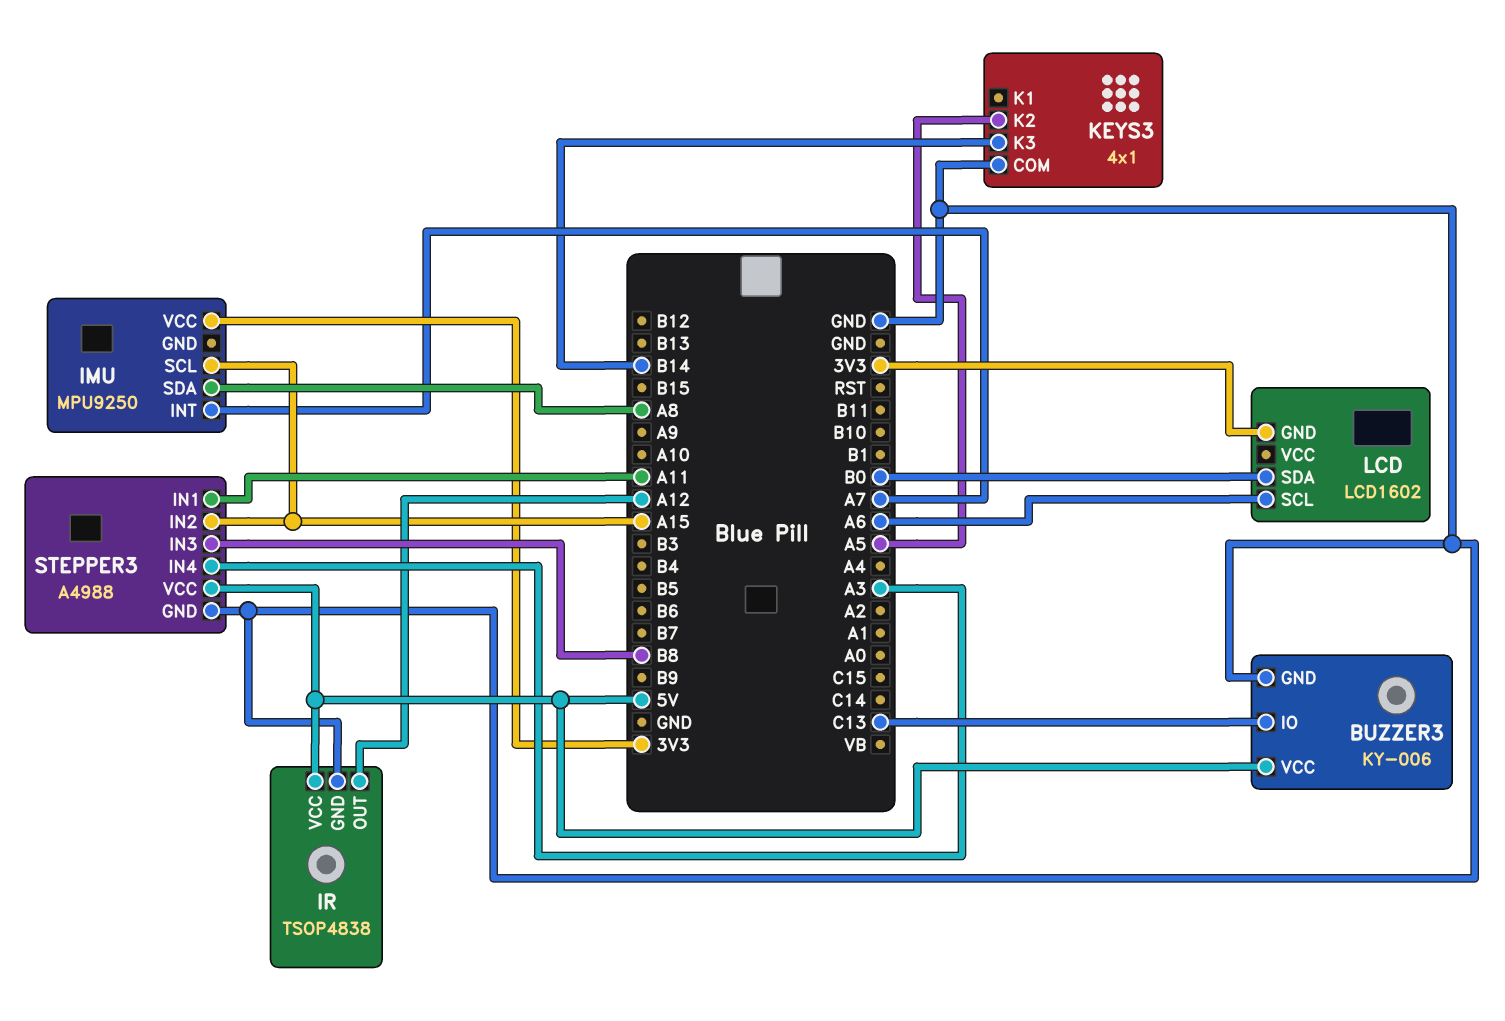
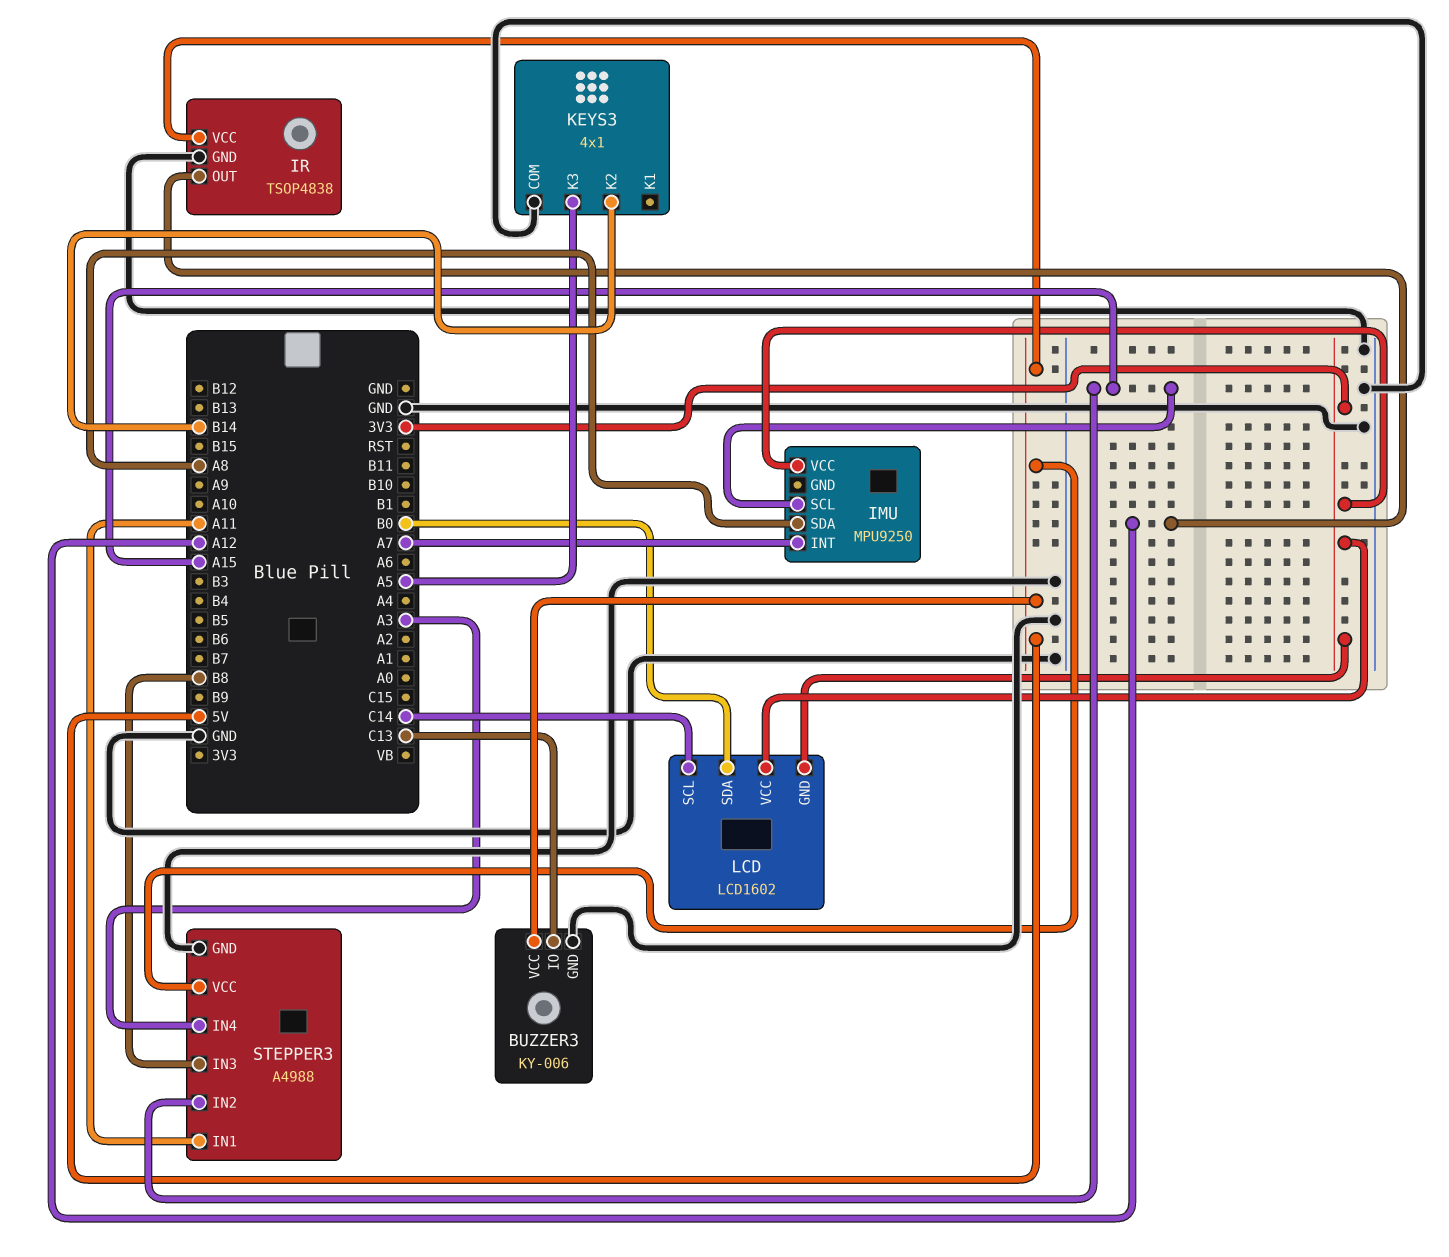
KEYS3 pin K2: A5 -> B14
KEYS3 pin K3: B14 -> A5
LCD pin SCL: A6 -> C14
LCD pin VCC: none -> 3V3

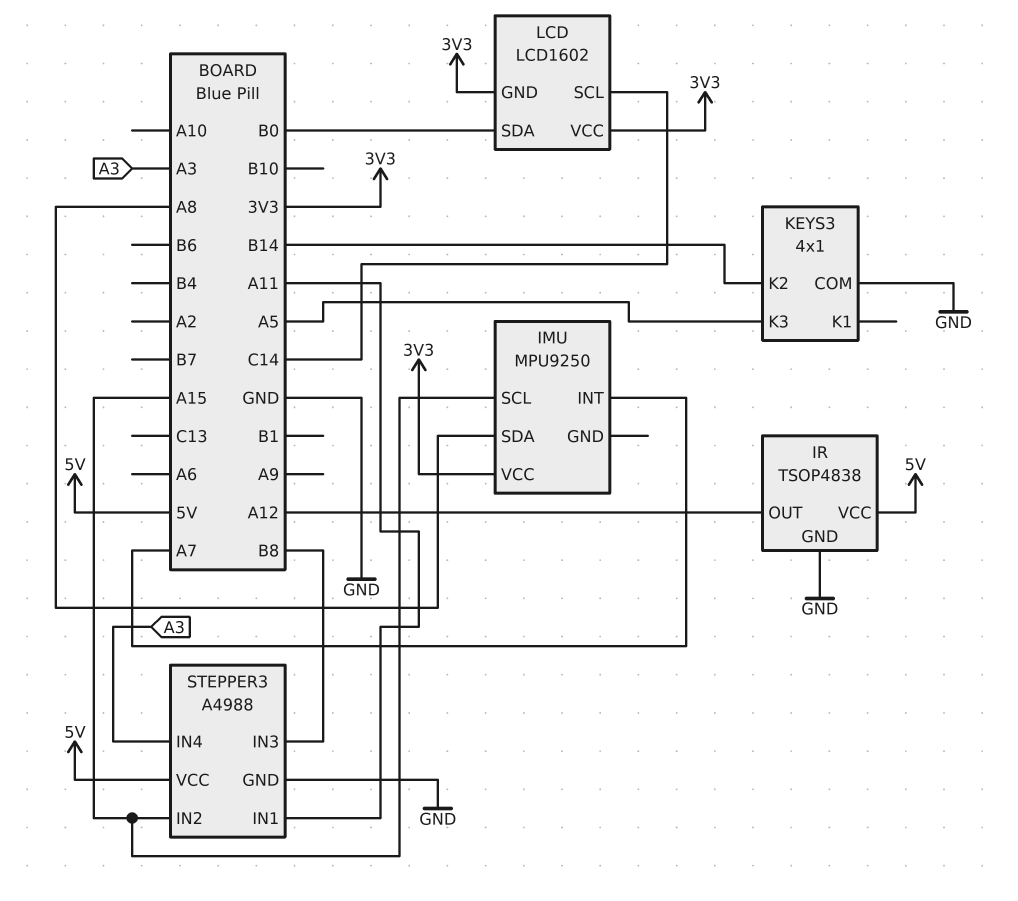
BUZZER3: KY-006 -> none
BUZZER3 pin GND: GND -> none
BUZZER3 pin IO: C13 -> none
BUZZER3 pin VCC: 5V -> none

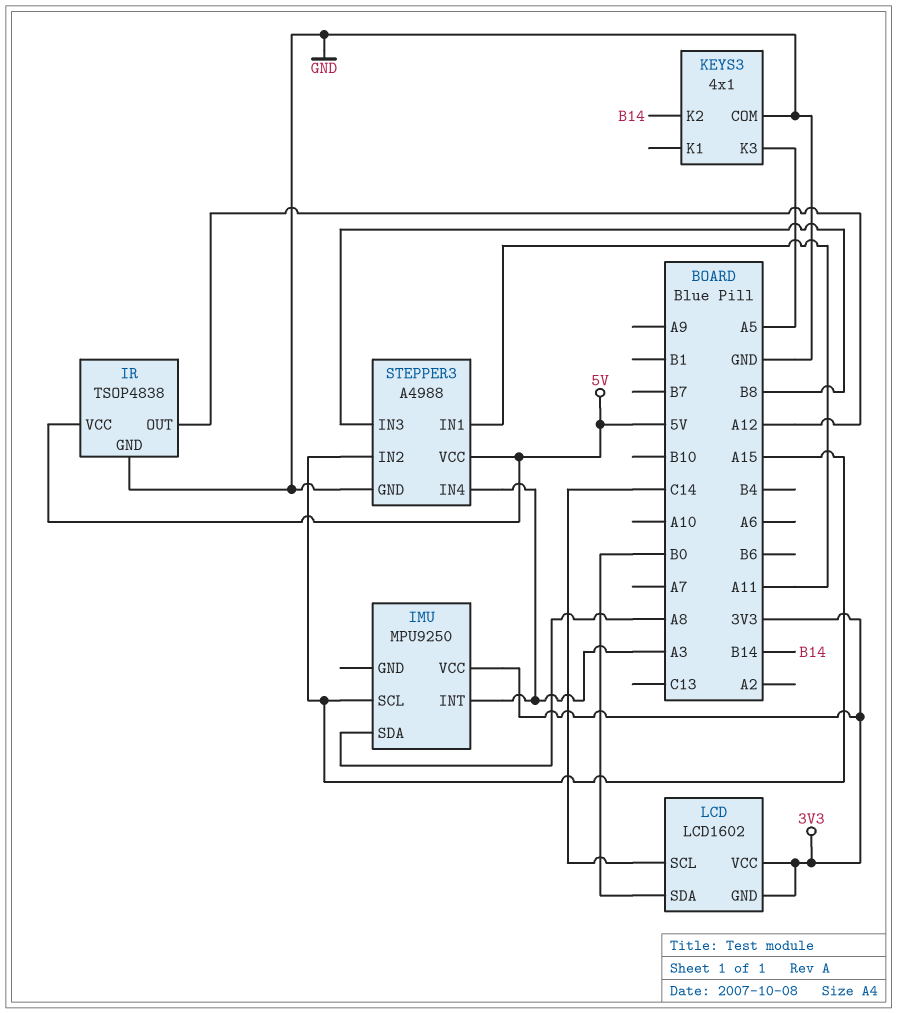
IMU pin INT: A7 -> A3

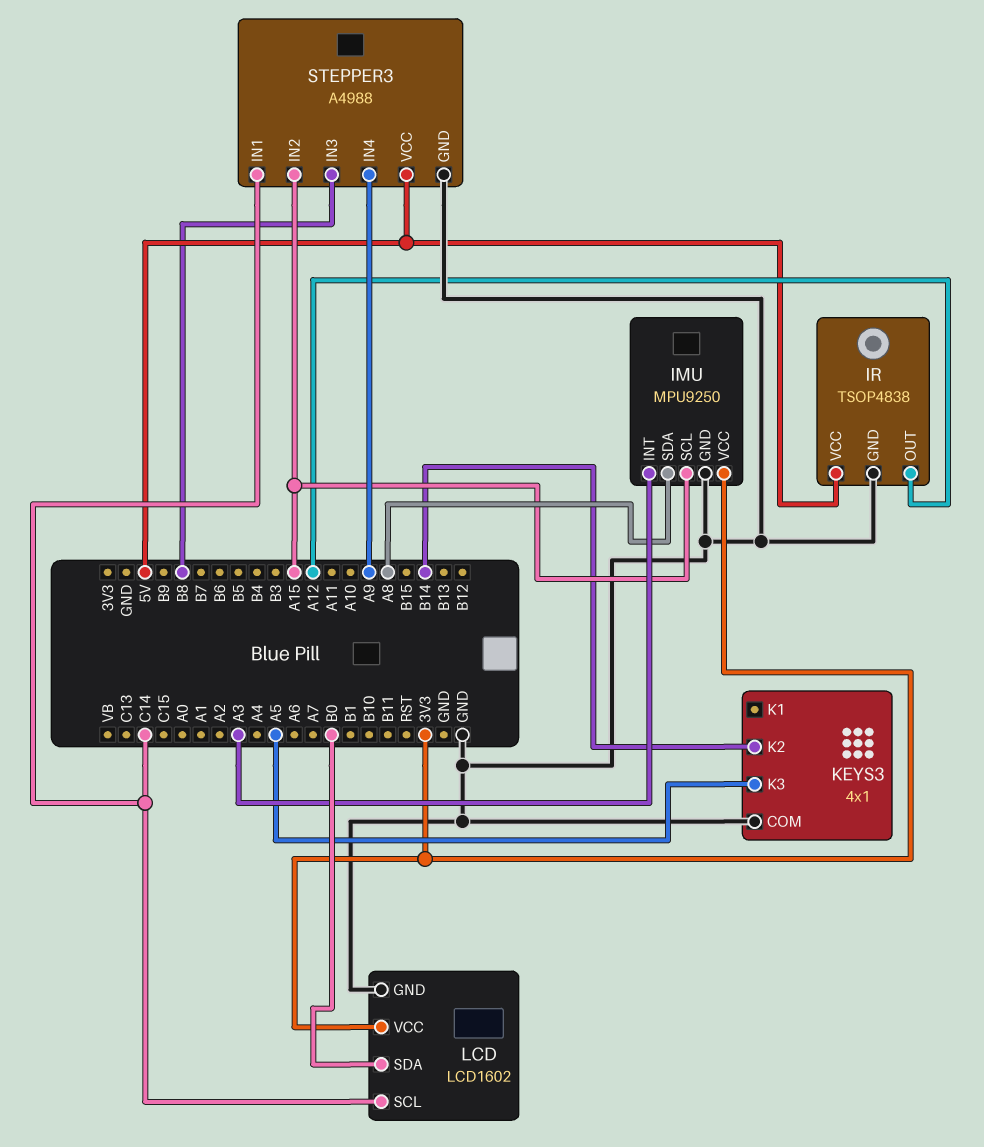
IMU pin GND: none -> GND
LCD pin GND: 3V3 -> GND
STEPPER3 pin IN1: A11 -> C14
STEPPER3 pin IN4: A3 -> A9

